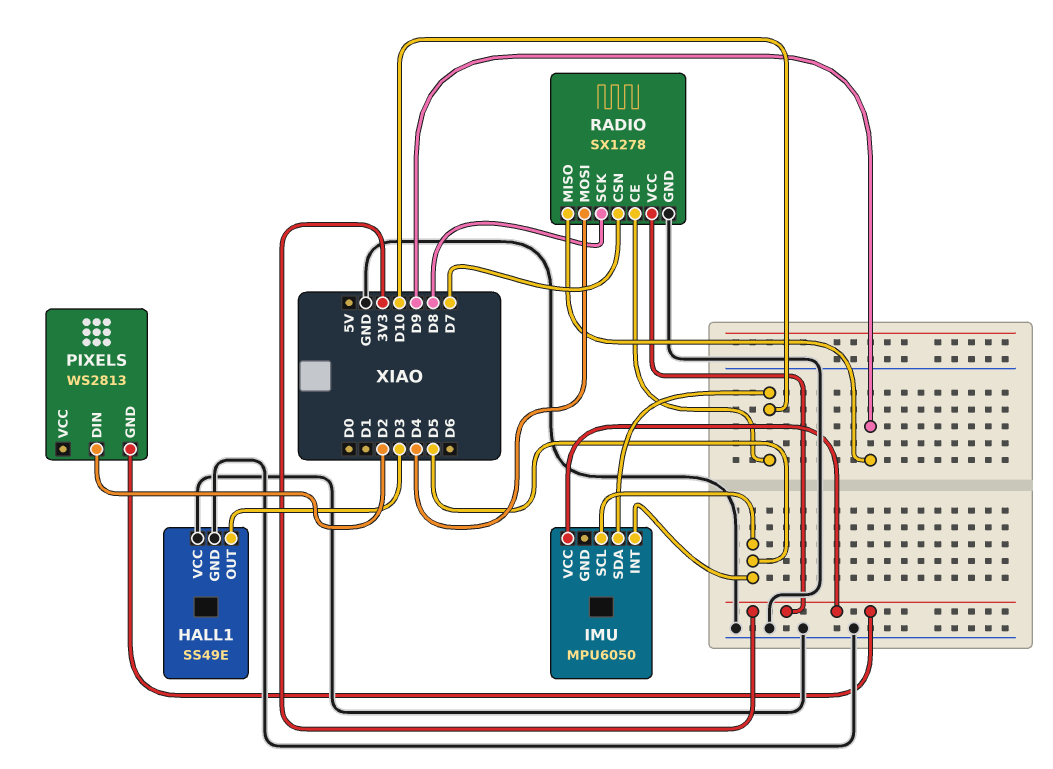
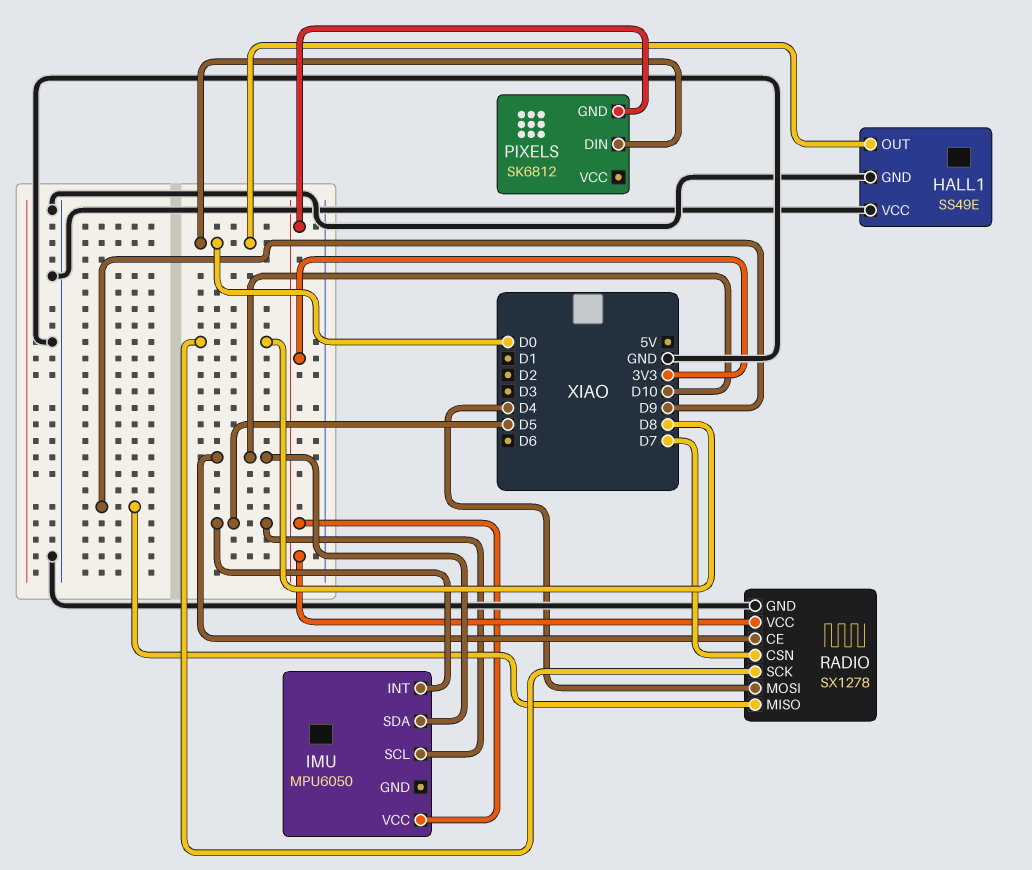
HALL1 pin OUT: D3 -> D0
PIXELS: WS2813 -> SK6812
PIXELS pin DIN: D2 -> D0

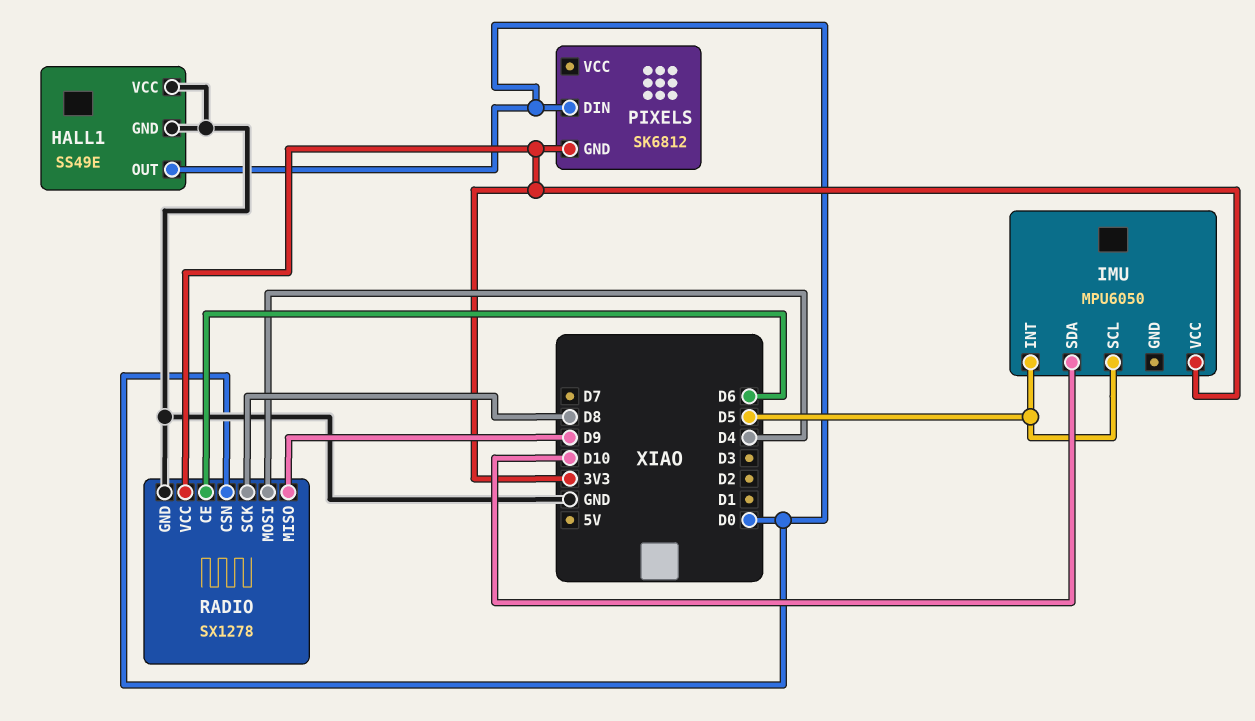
RADIO pin CE: D10 -> D6
RADIO pin CSN: D7 -> D0

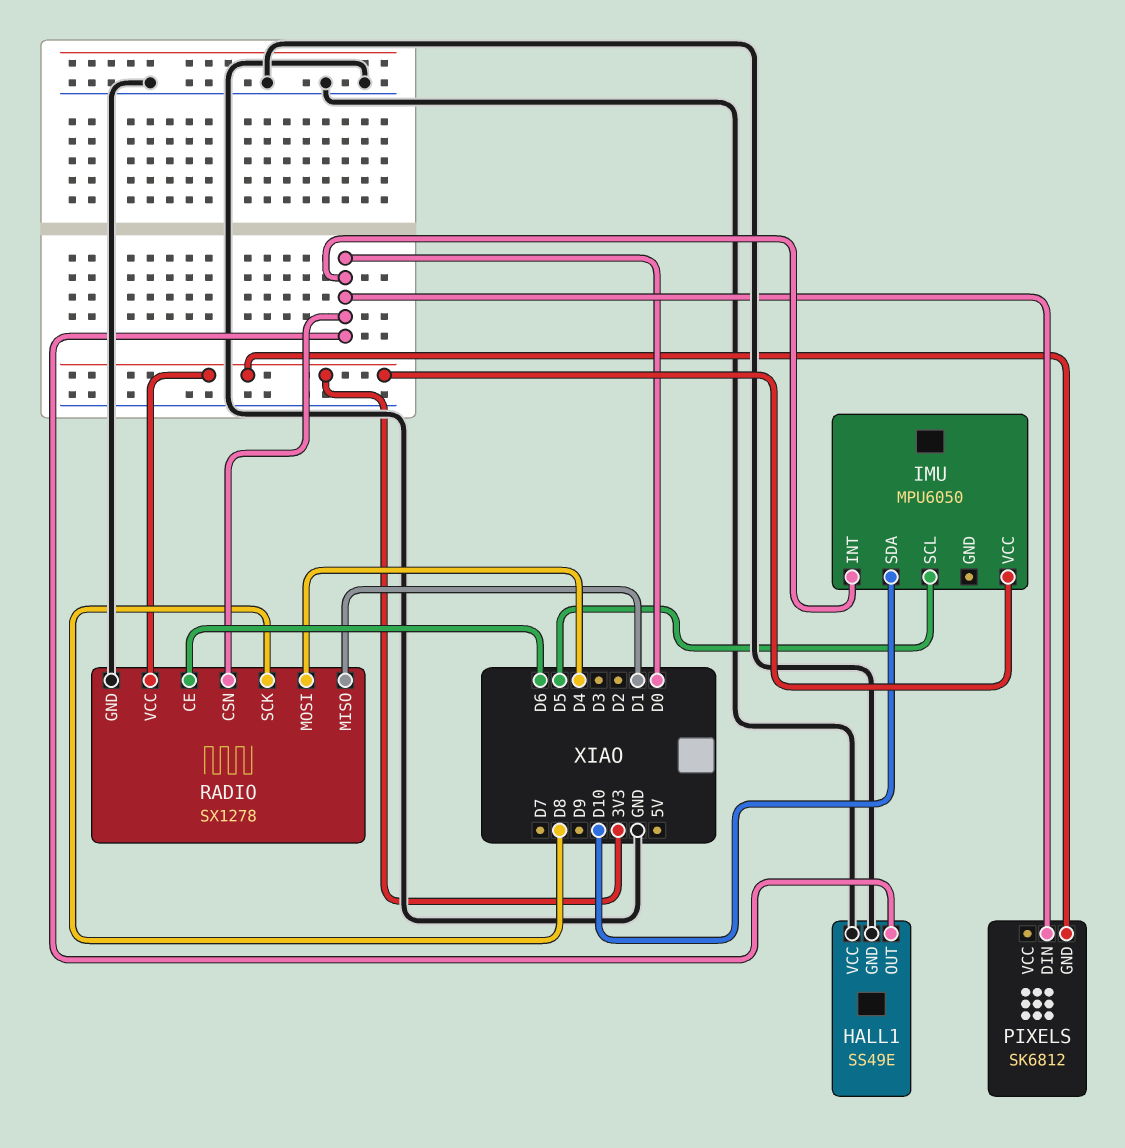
IMU pin INT: D5 -> D0
RADIO pin MISO: D9 -> D1

